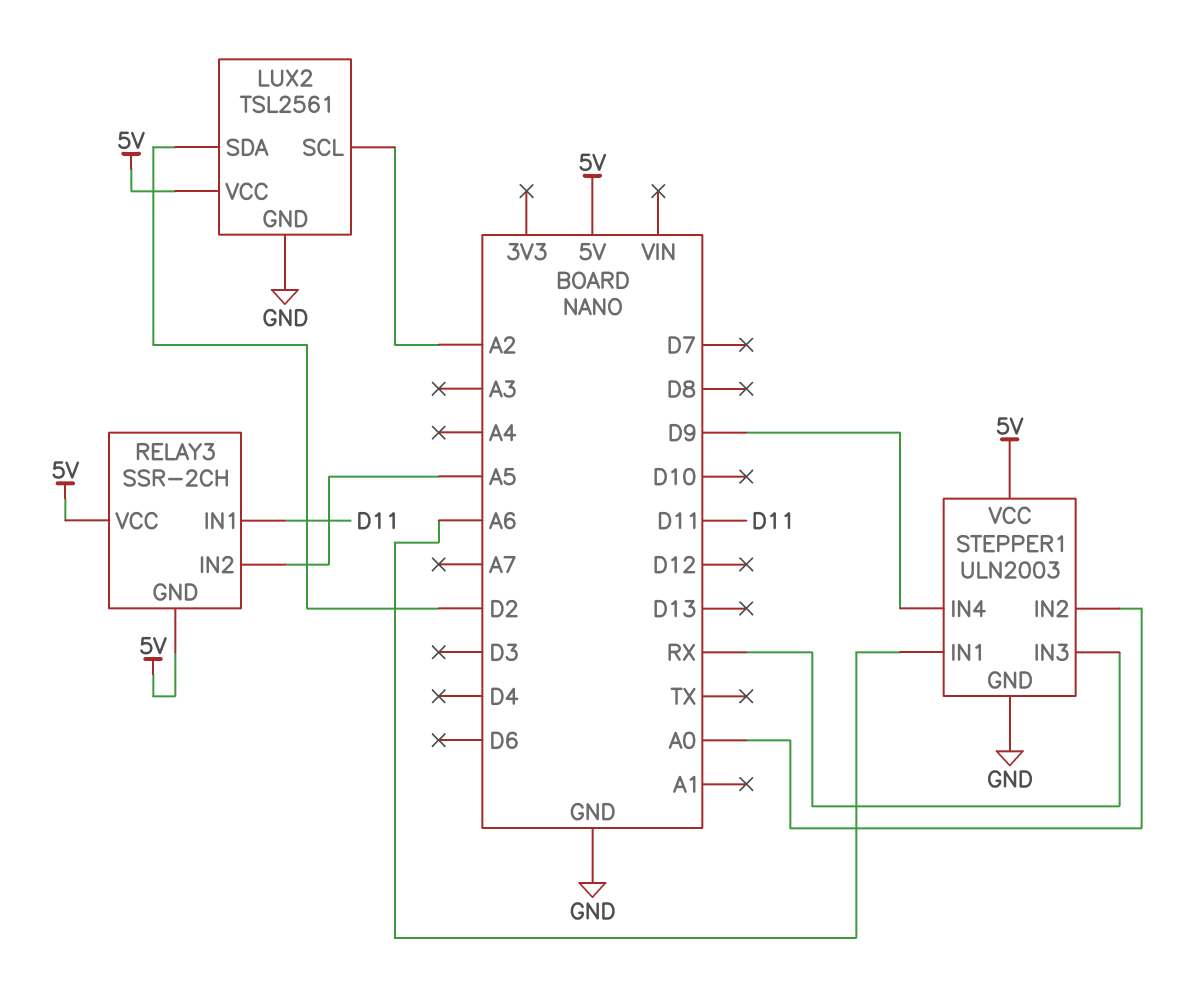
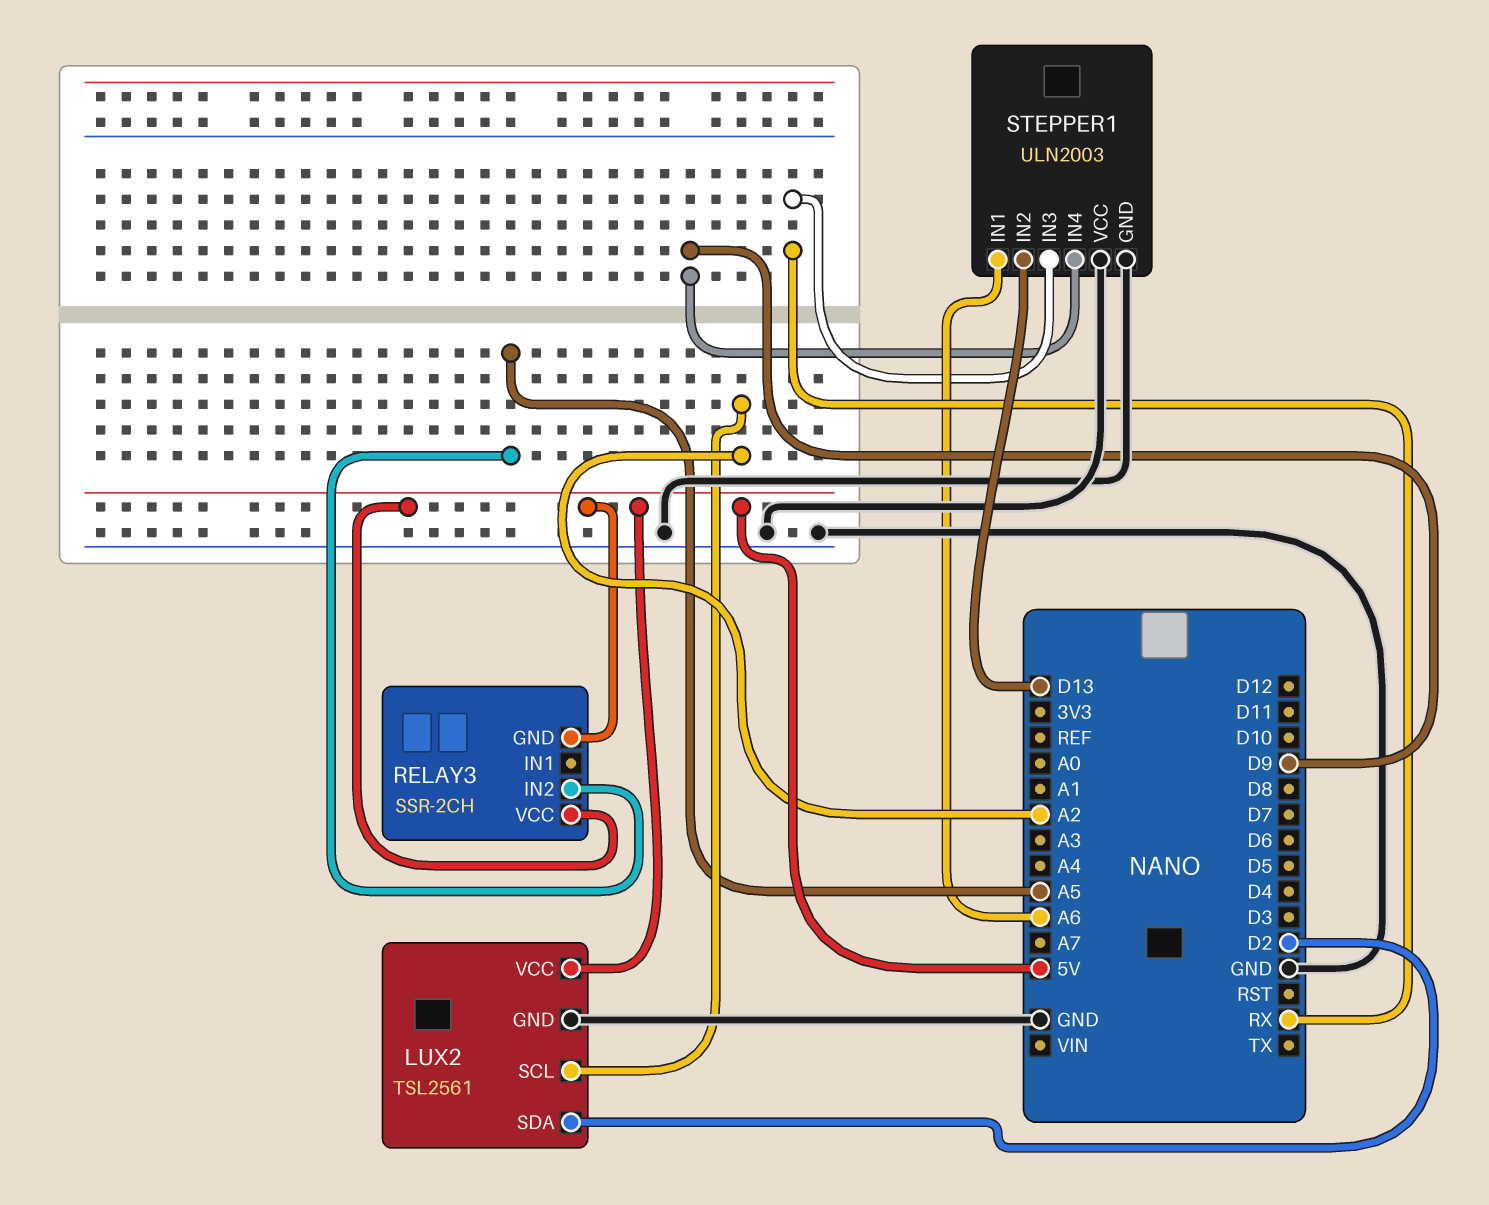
RELAY3 pin IN1: D11 -> none
STEPPER1 pin IN2: A0 -> D13
STEPPER1 pin VCC: 5V -> GND

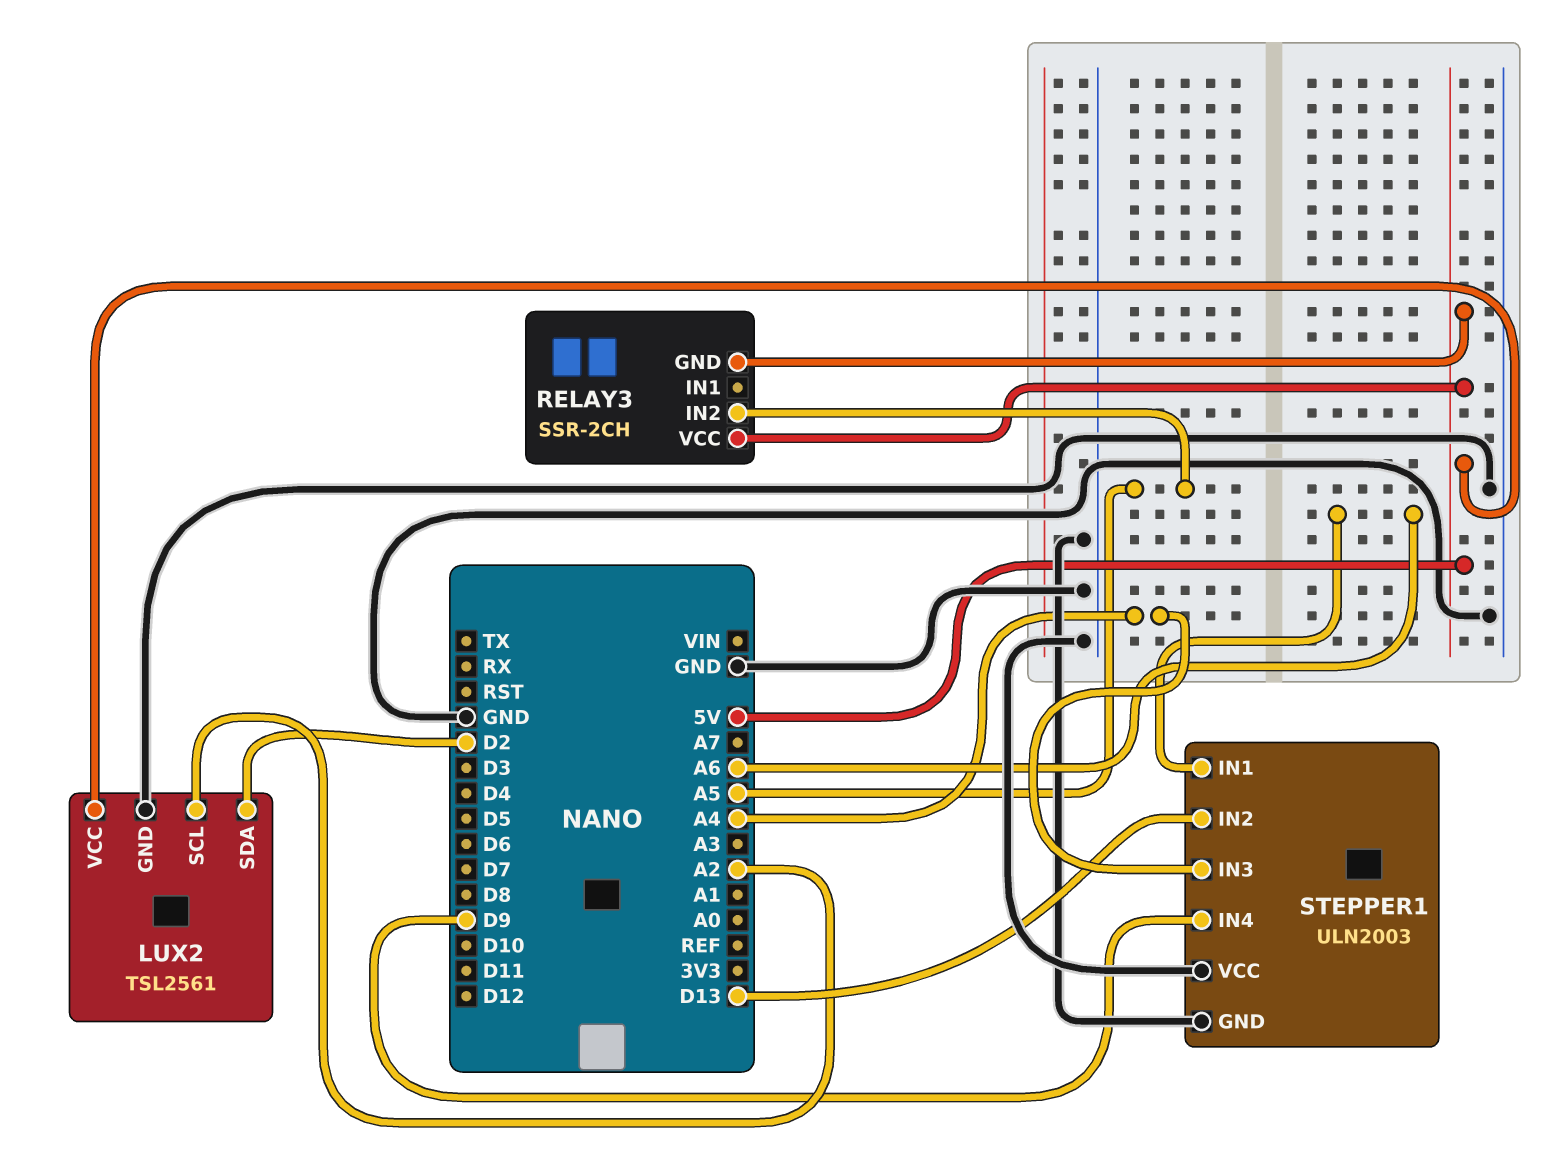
STEPPER1 pin IN3: RX -> A4

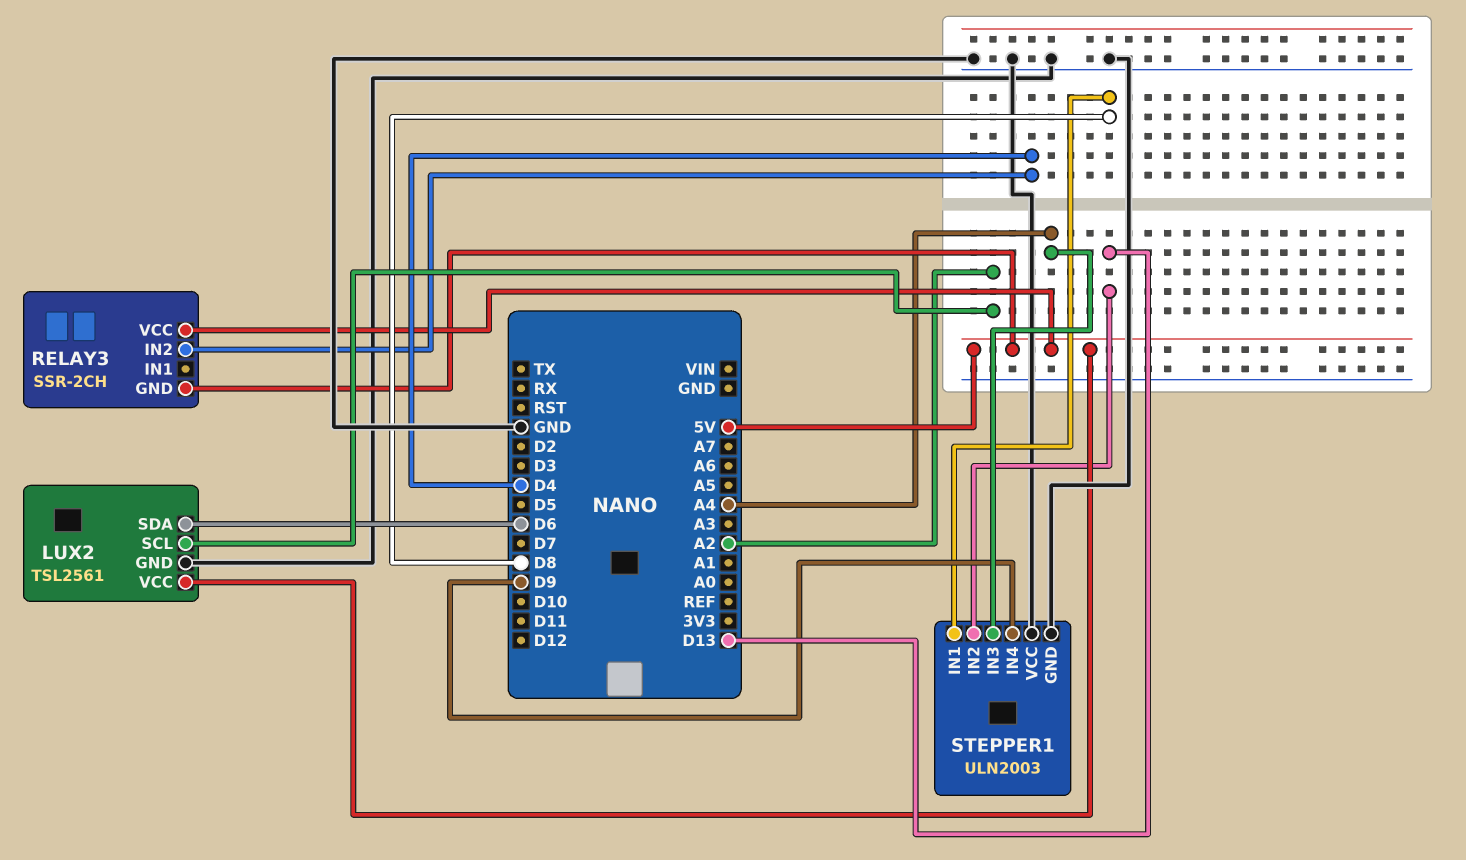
LUX2 pin SDA: D2 -> D6
RELAY3 pin IN2: A5 -> D4
STEPPER1 pin IN1: A6 -> D8

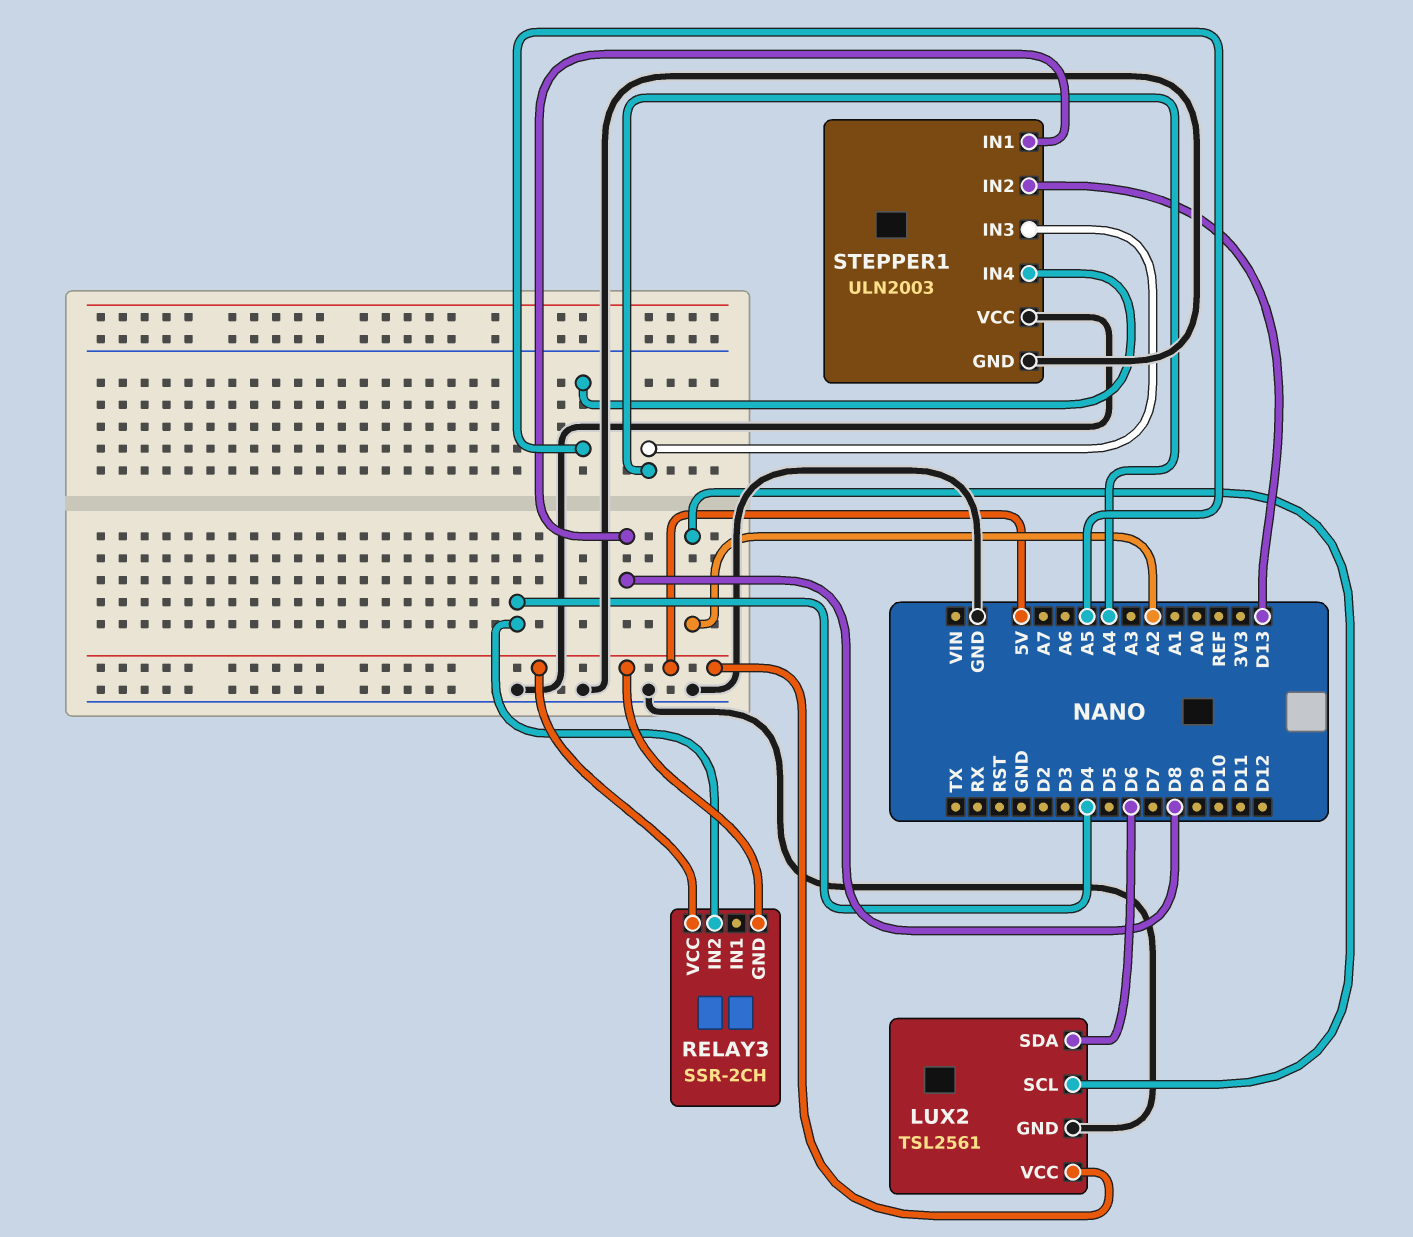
STEPPER1 pin IN4: D9 -> A5

